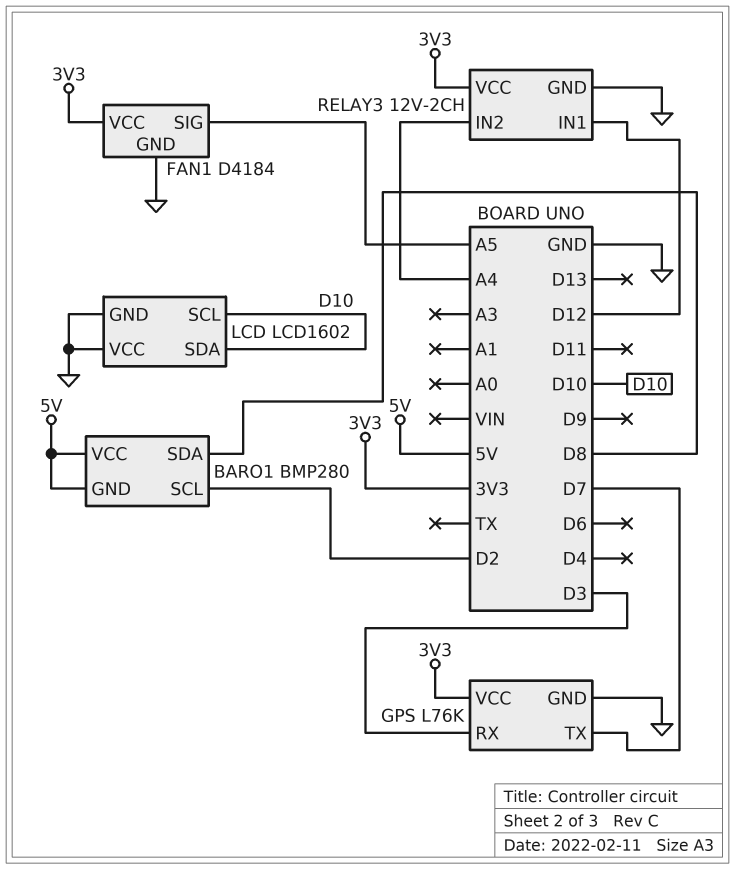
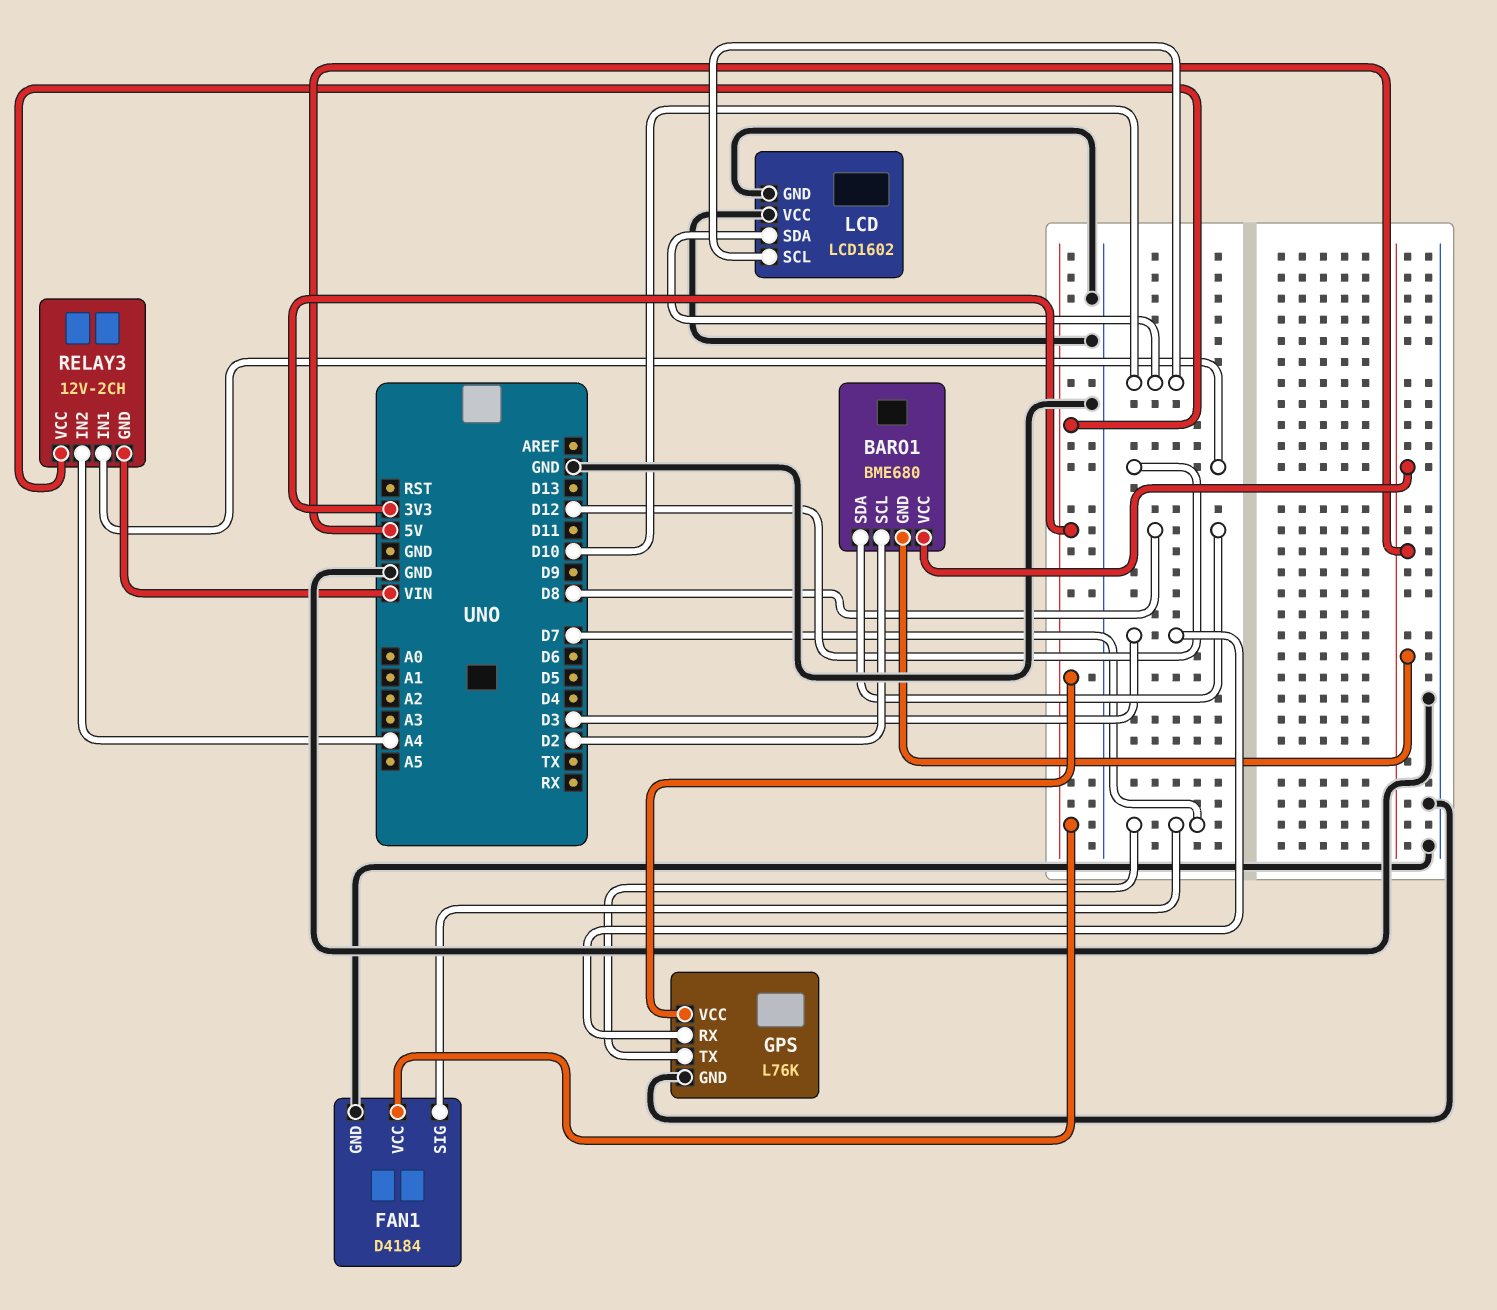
BARO1: BMP280 -> BME680
FAN1 pin SIG: A5 -> D7
RELAY3 pin GND: GND -> VIN

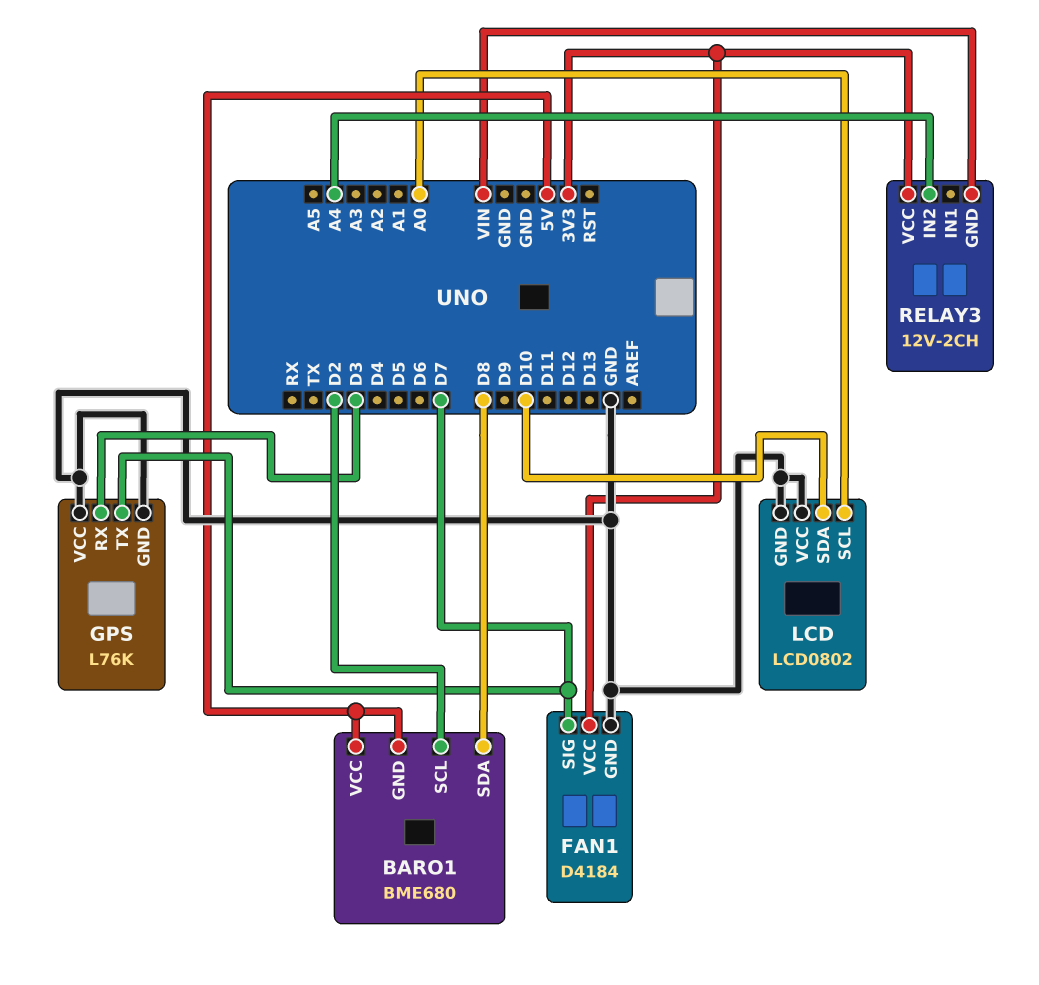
GPS pin VCC: 3V3 -> GND
LCD: LCD1602 -> LCD0802
LCD pin SCL: D10 -> A0
RELAY3 pin IN1: D12 -> none

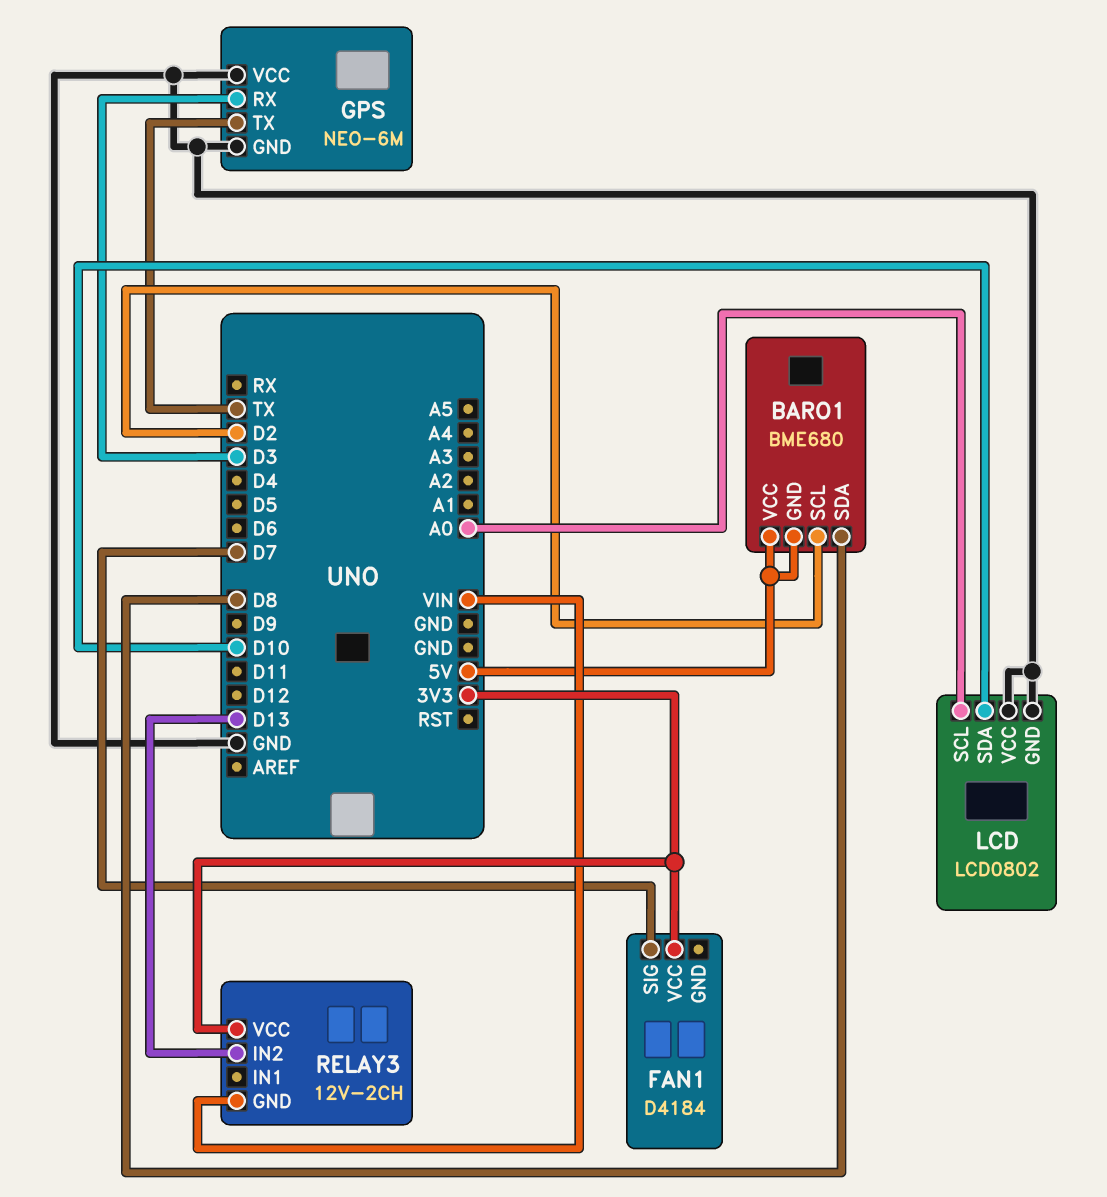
FAN1 pin GND: GND -> none
GPS: L76K -> NEO-6M
GPS pin TX: D7 -> TX
RELAY3 pin IN2: A4 -> D13

